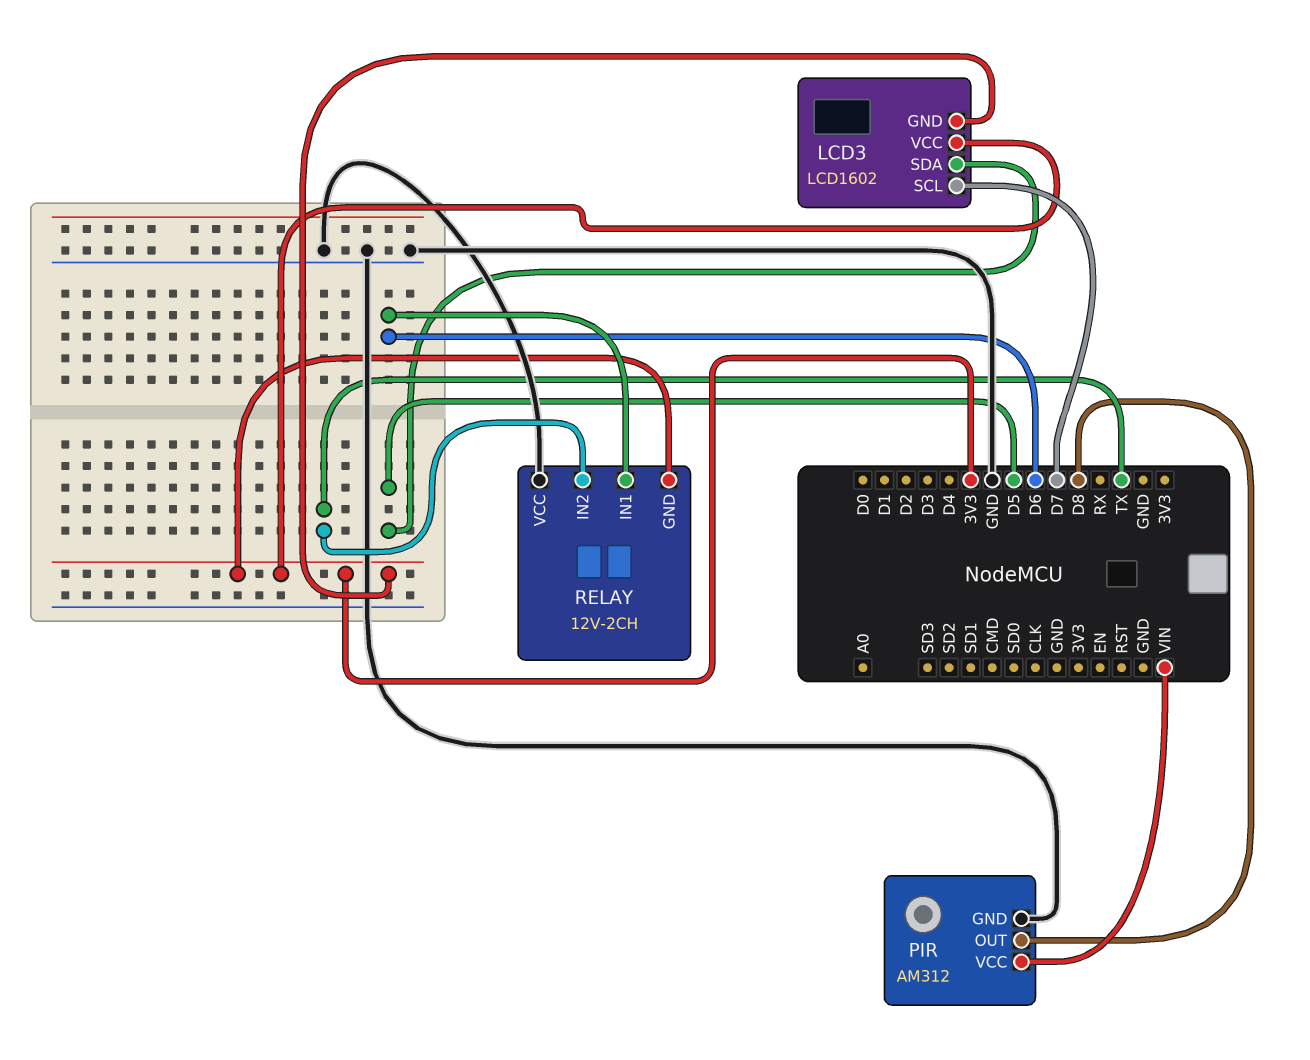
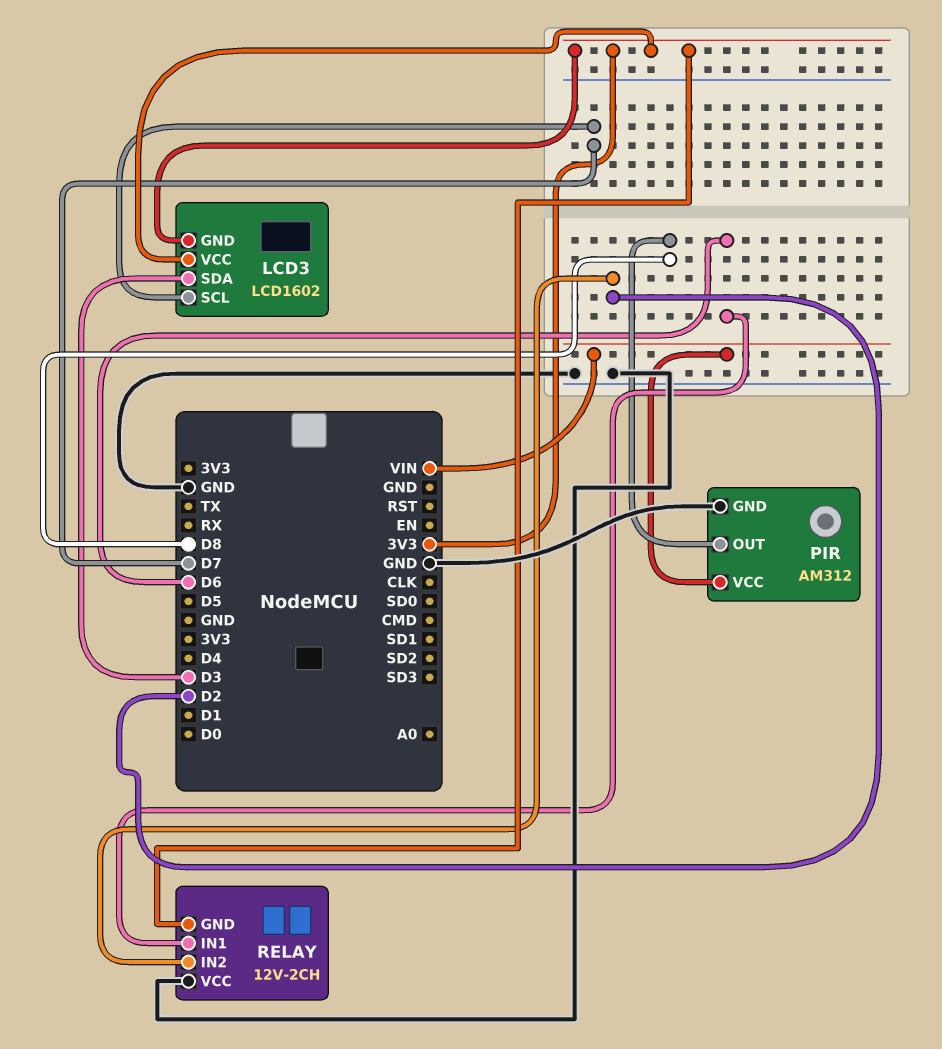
LCD3 pin SDA: D5 -> D3
RELAY pin IN2: TX -> D2

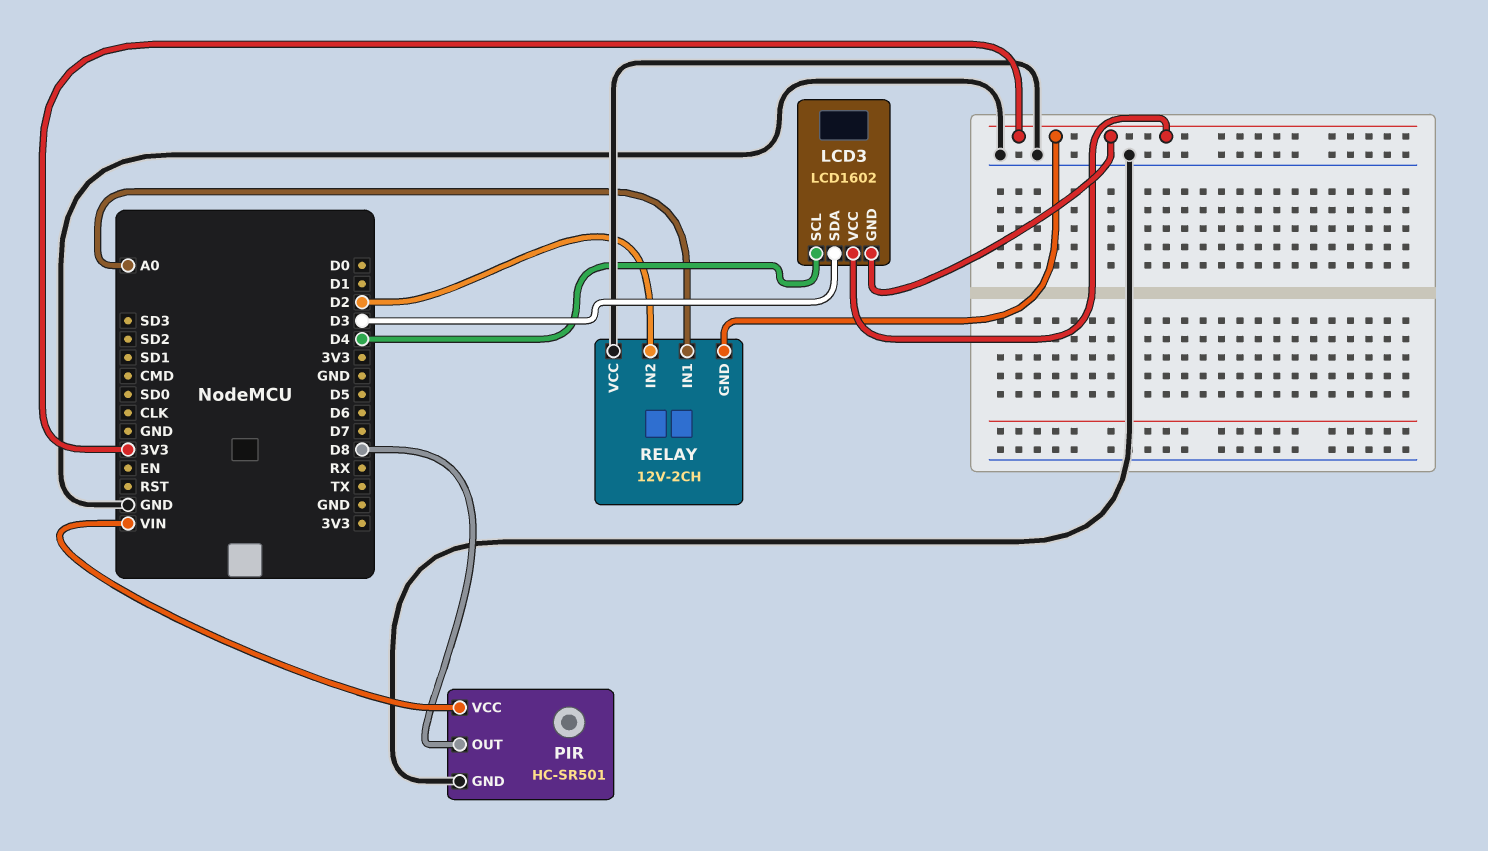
LCD3 pin SCL: D7 -> D4
PIR: AM312 -> HC-SR501
RELAY pin IN1: D6 -> A0

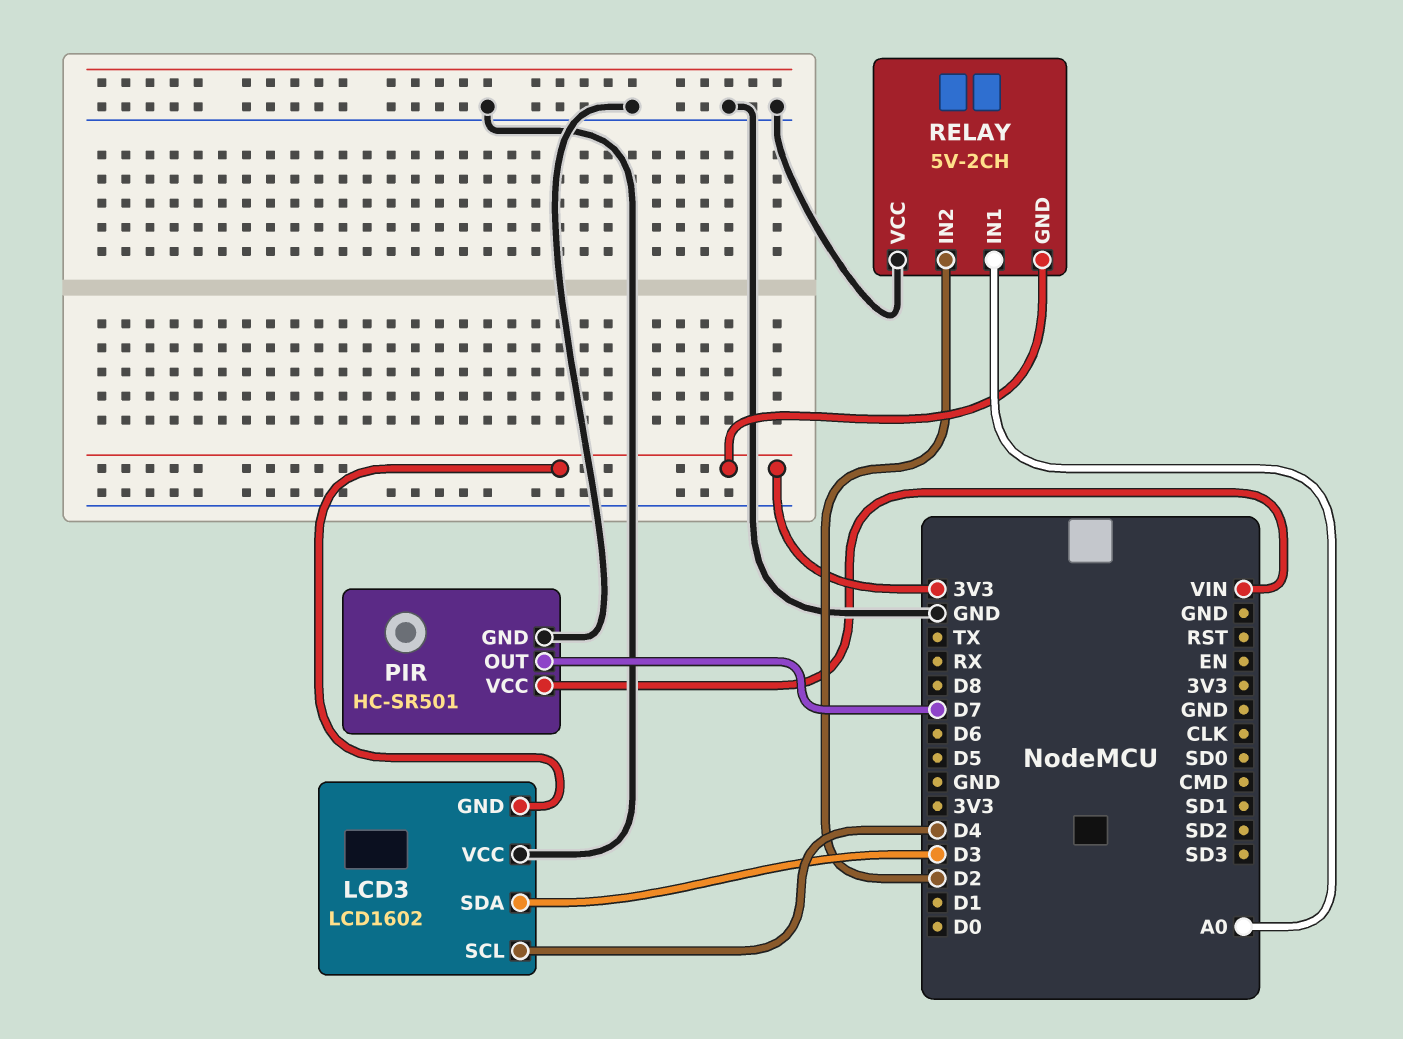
LCD3 pin VCC: 3V3 -> GND
PIR pin OUT: D8 -> D7
RELAY: 12V-2CH -> 5V-2CH

